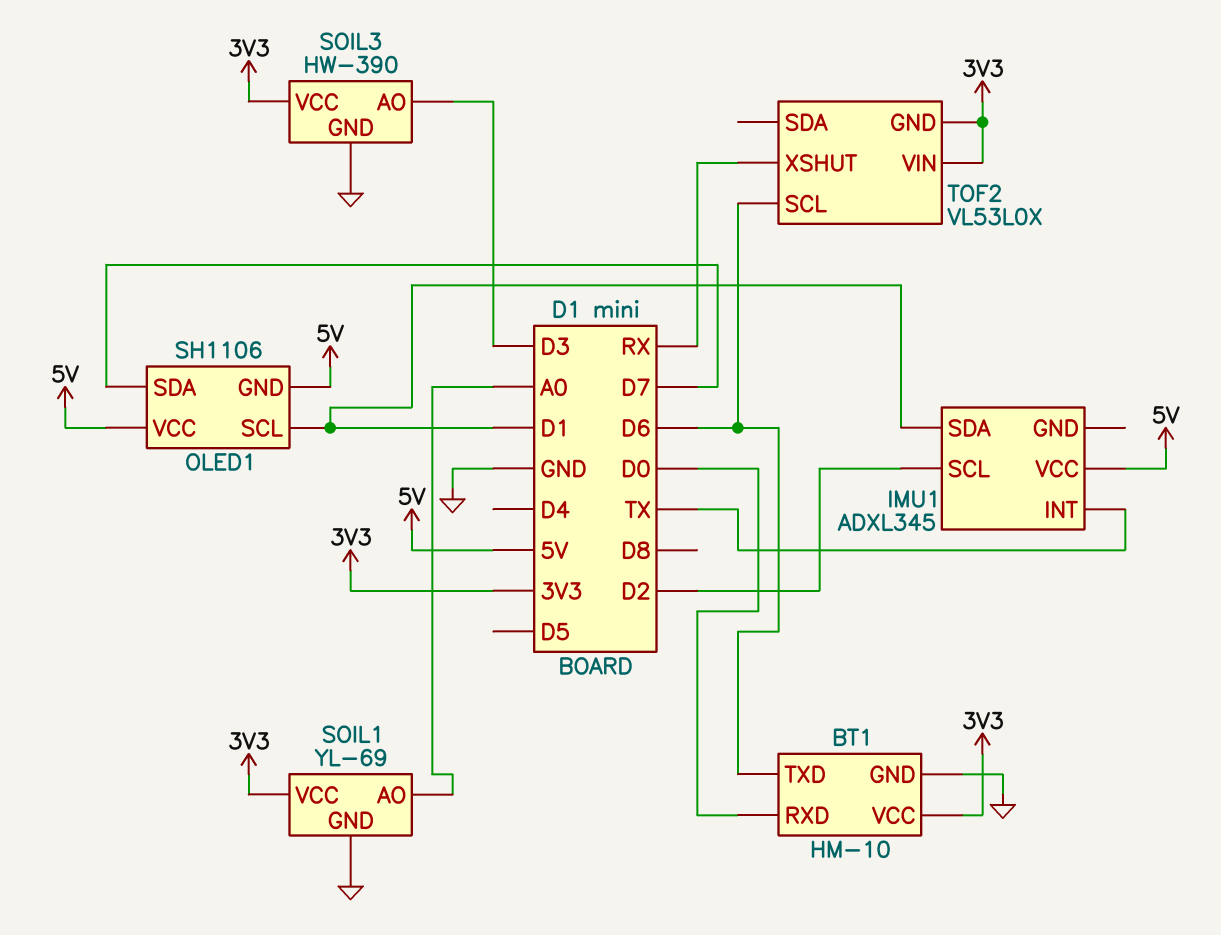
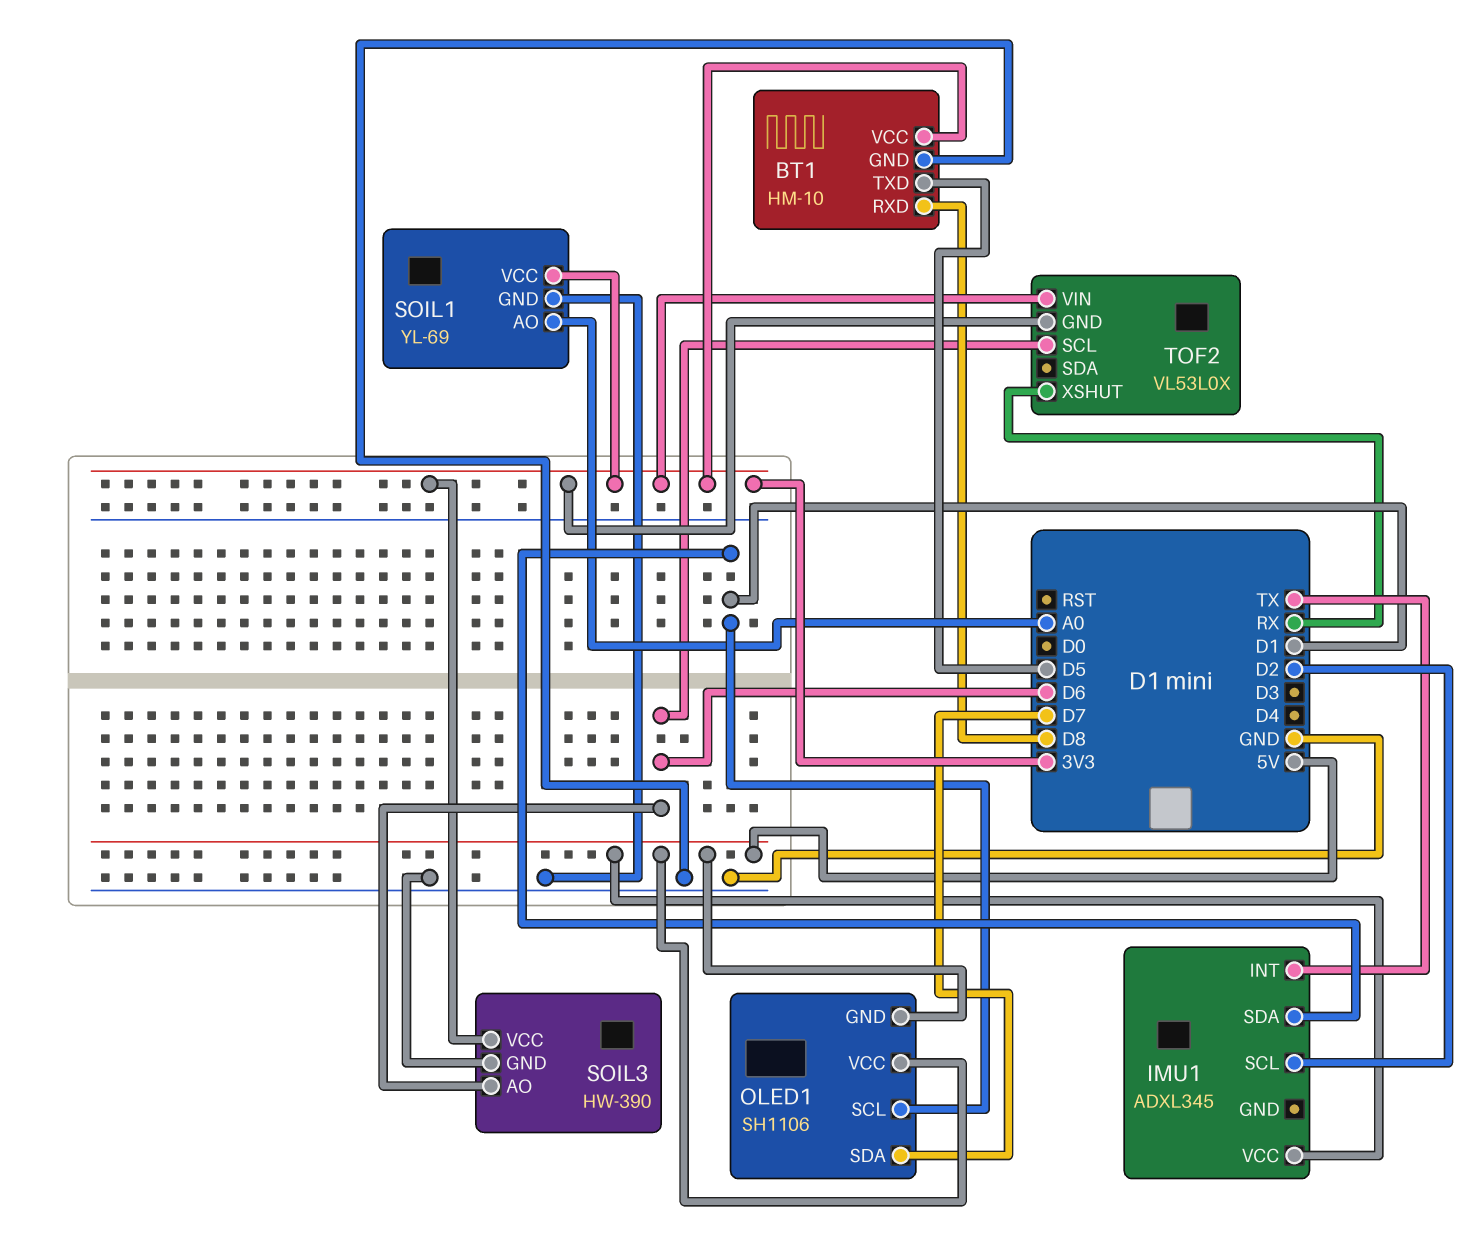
BT1 pin RXD: D0 -> D8
BT1 pin TXD: D6 -> D5
SOIL3 pin AO: D3 -> D6

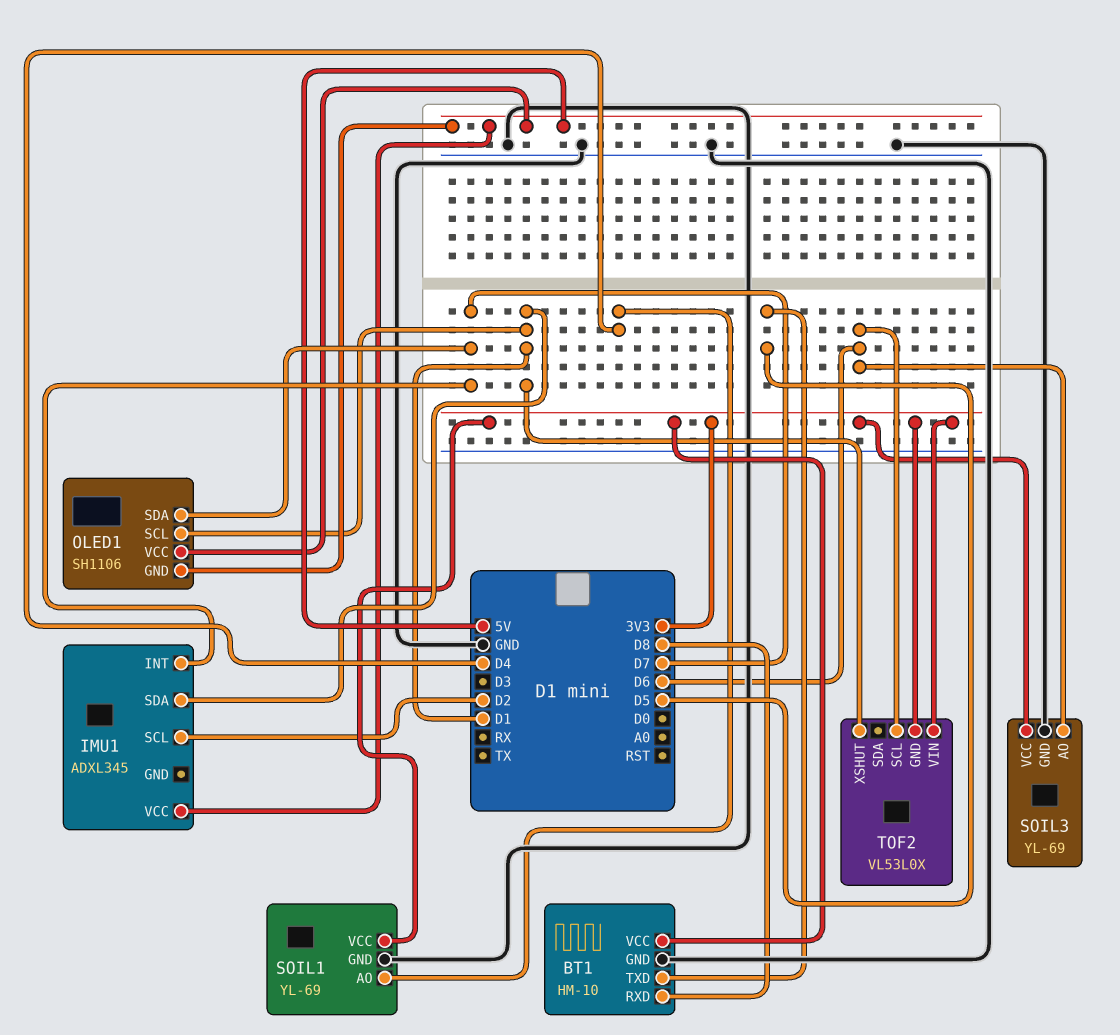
IMU1 pin INT: TX -> D7
SOIL1 pin AO: A0 -> D4
SOIL3: HW-390 -> YL-69
TOF2 pin XSHUT: RX -> D1

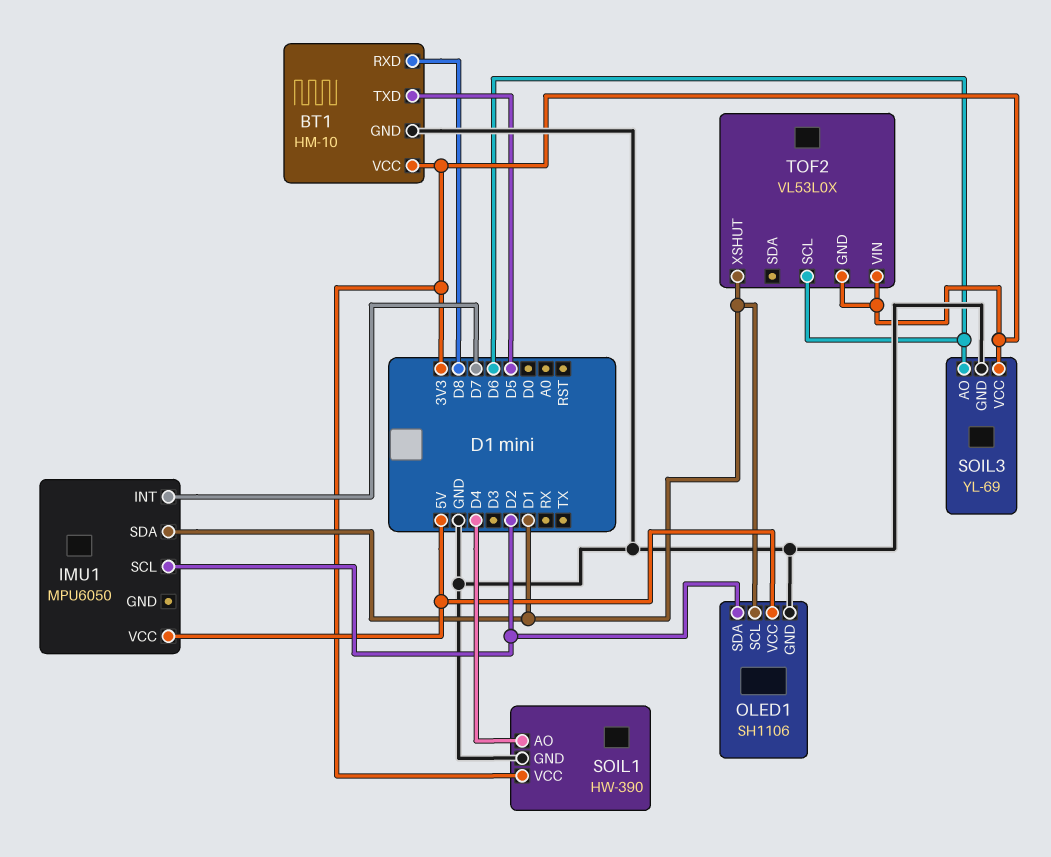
IMU1: ADXL345 -> MPU6050
OLED1 pin GND: 5V -> GND
OLED1 pin SDA: D7 -> D2
SOIL1: YL-69 -> HW-390

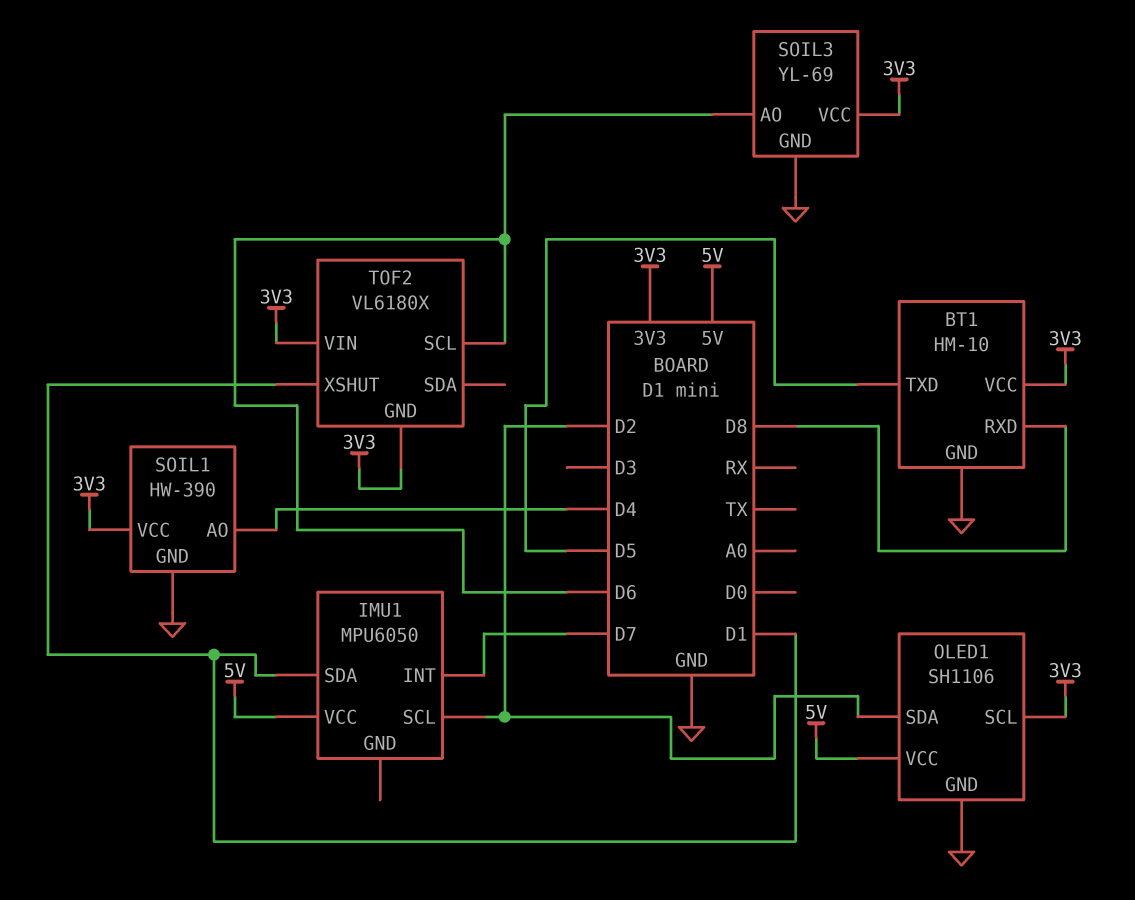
OLED1 pin SCL: D1 -> 3V3
TOF2: VL53L0X -> VL6180X

